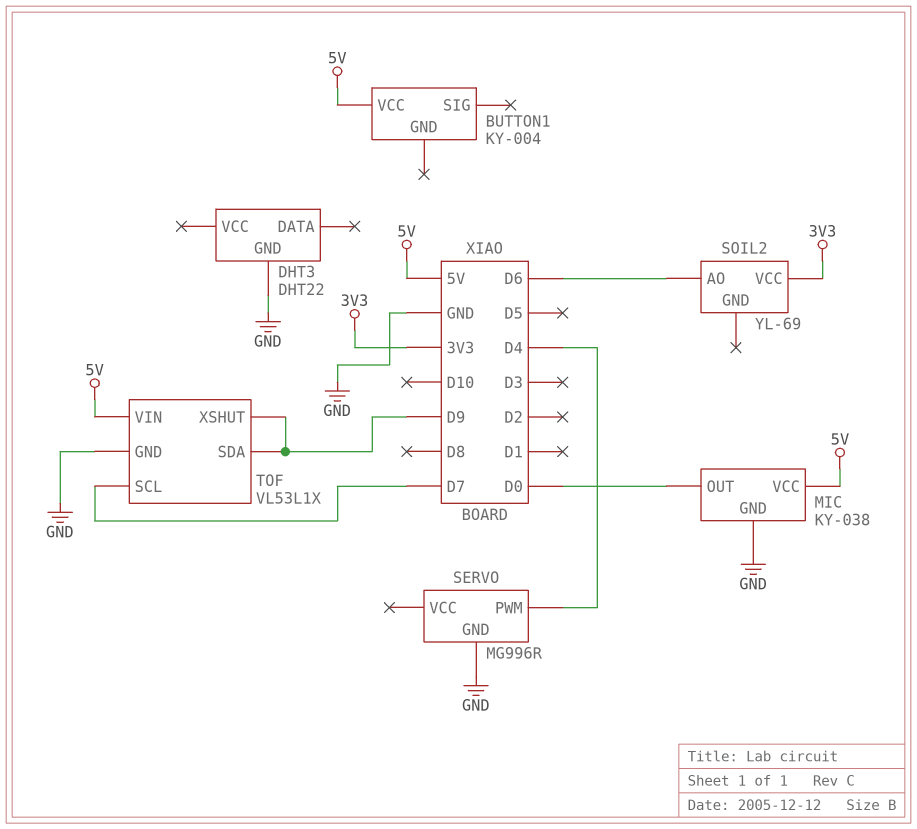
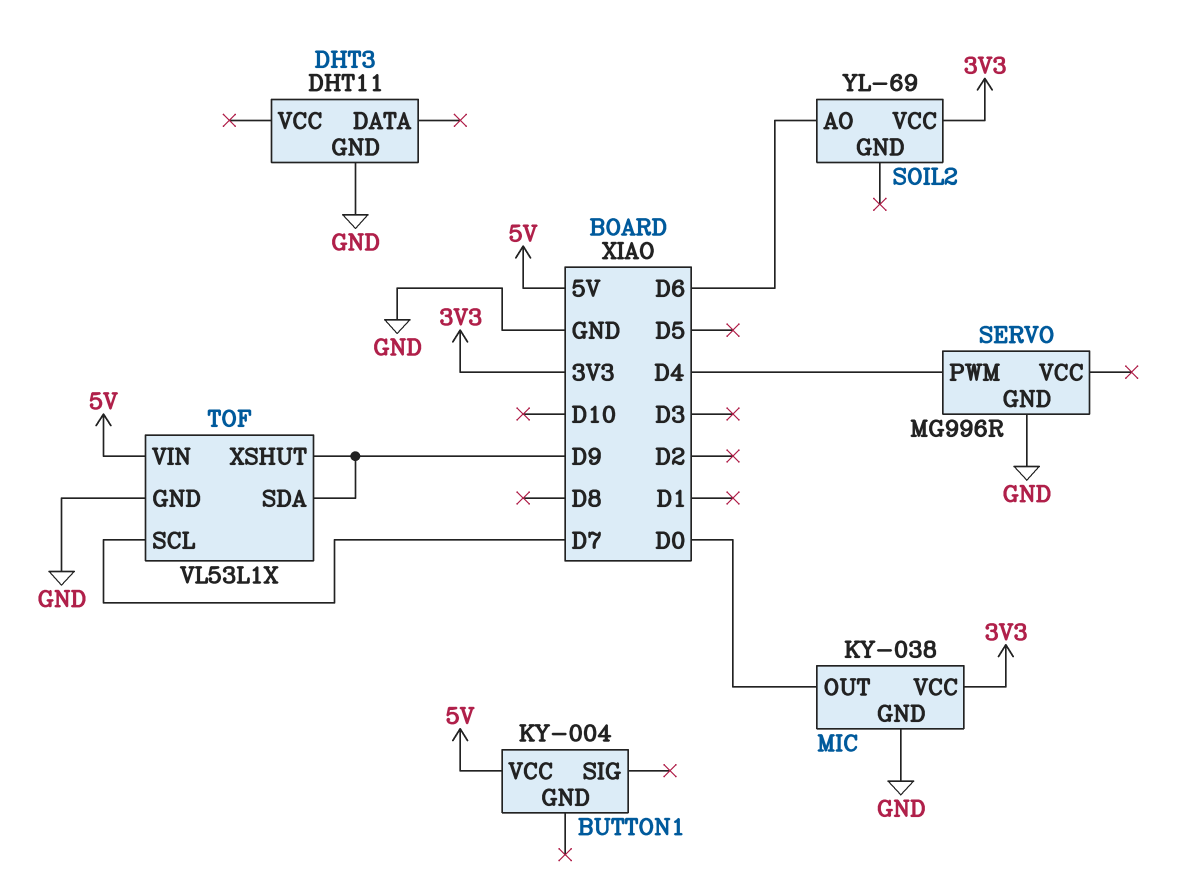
DHT3: DHT22 -> DHT11
MIC pin VCC: 5V -> 3V3

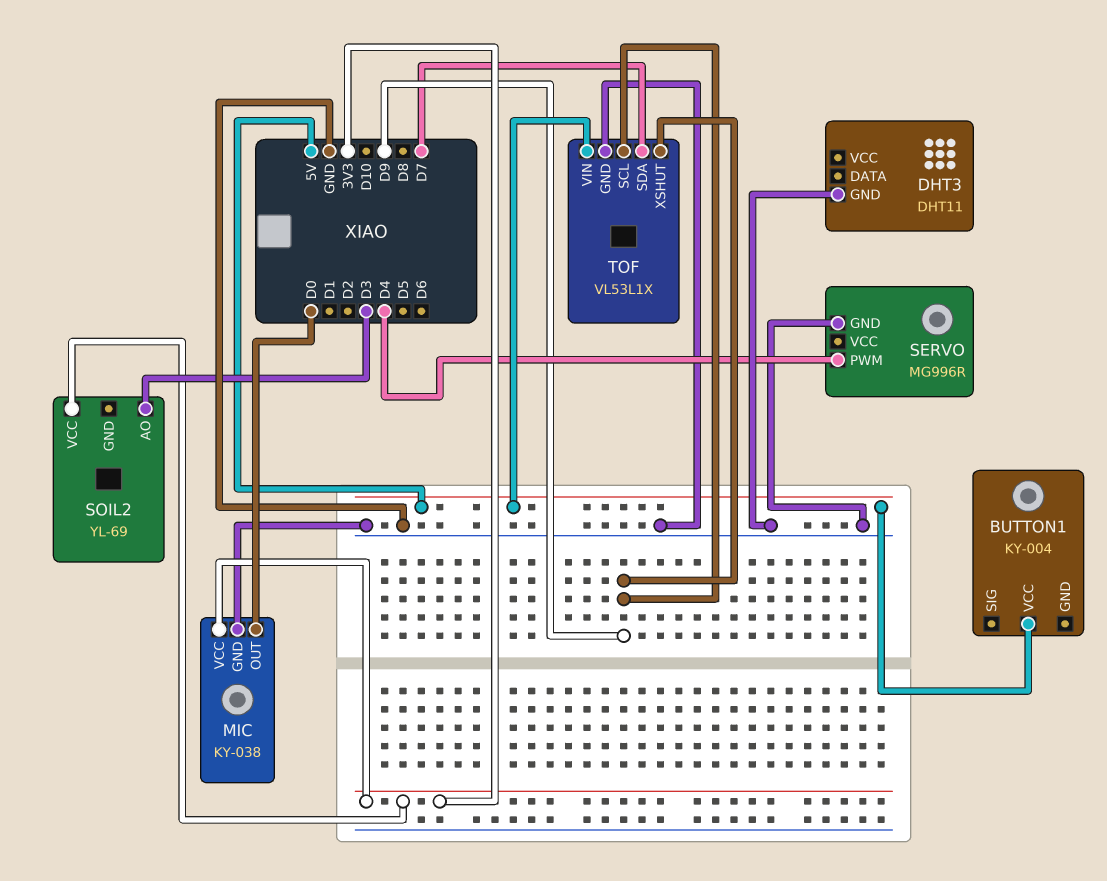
SOIL2 pin AO: D6 -> D3
TOF pin SCL: D7 -> D9
TOF pin SDA: D9 -> D7

